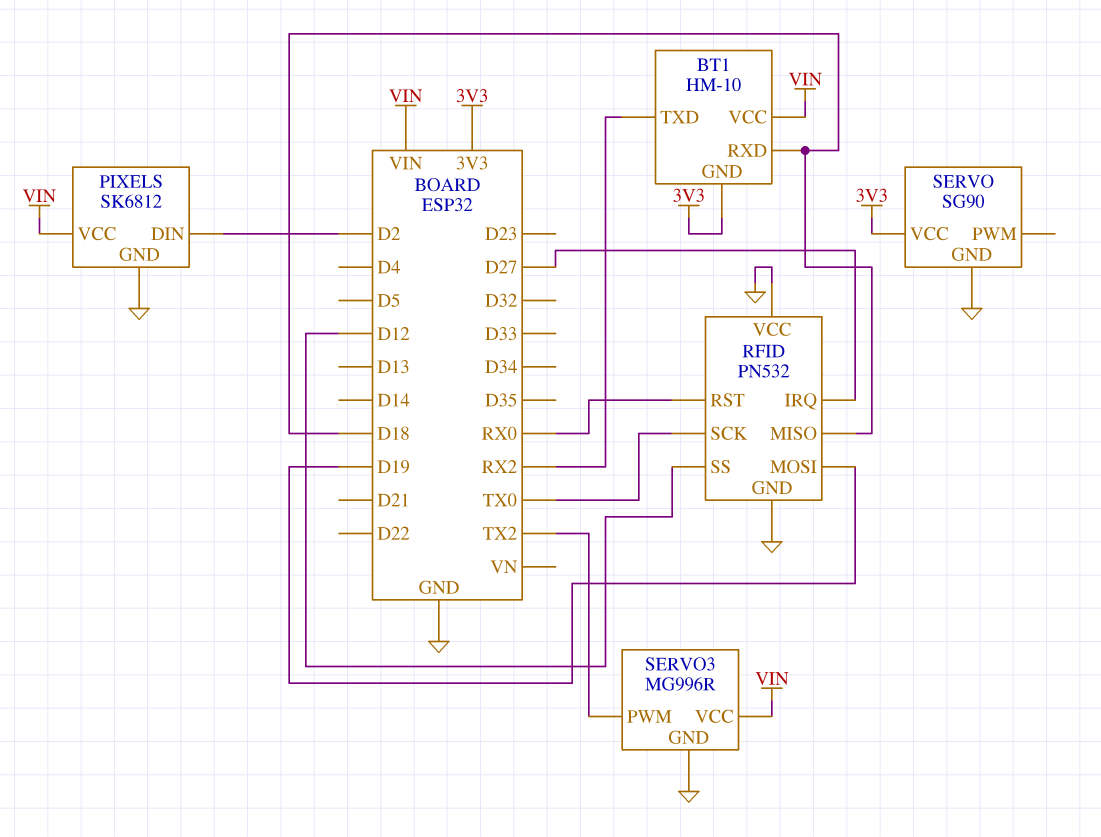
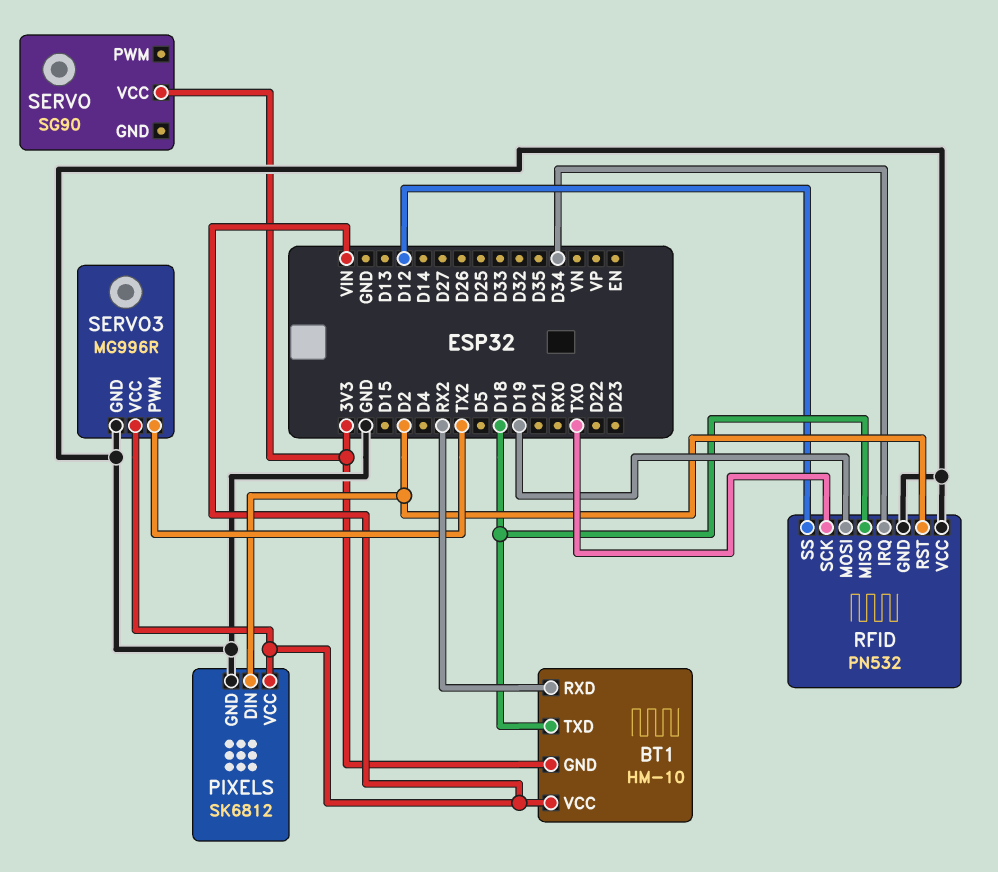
BT1 pin RXD: D18 -> RX2
BT1 pin TXD: RX2 -> D18
RFID pin IRQ: D27 -> D34
RFID pin RST: RX0 -> D2
SERVO pin GND: GND -> none

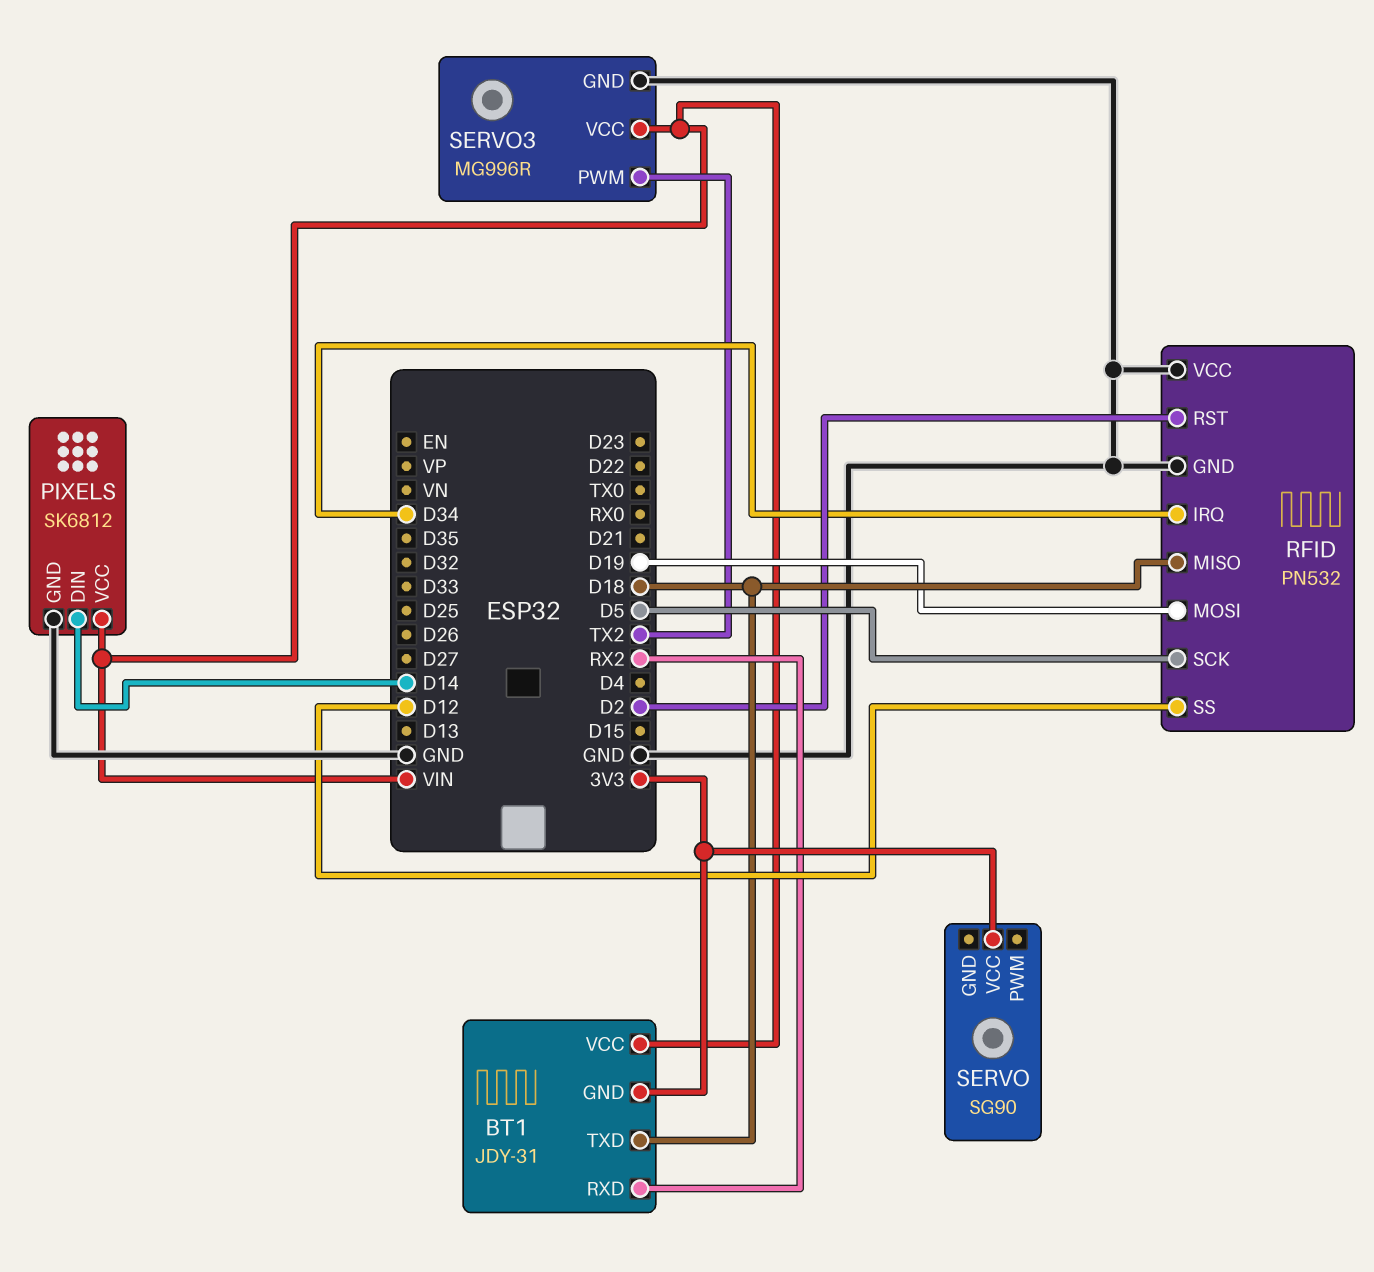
BT1: HM-10 -> JDY-31
PIXELS pin DIN: D2 -> D14
RFID pin SCK: TX0 -> D5

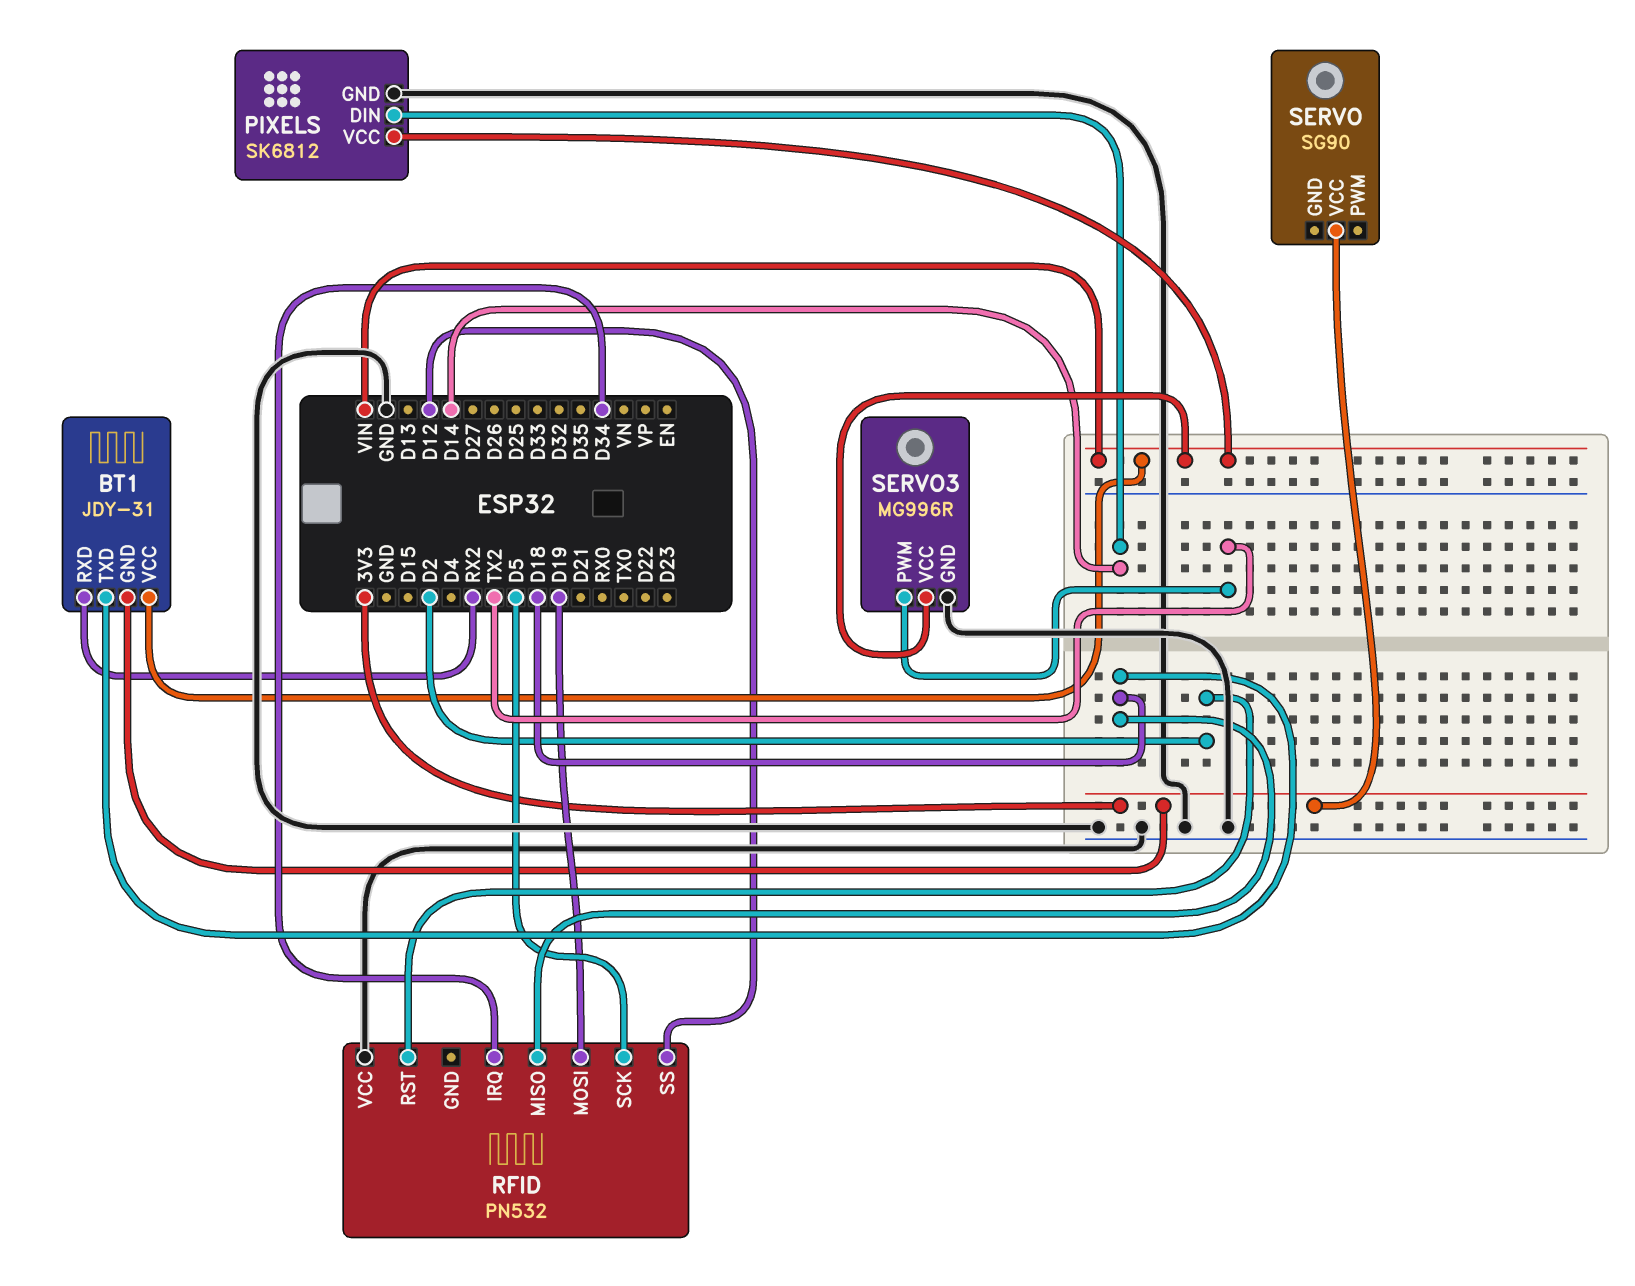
RFID pin GND: GND -> none

